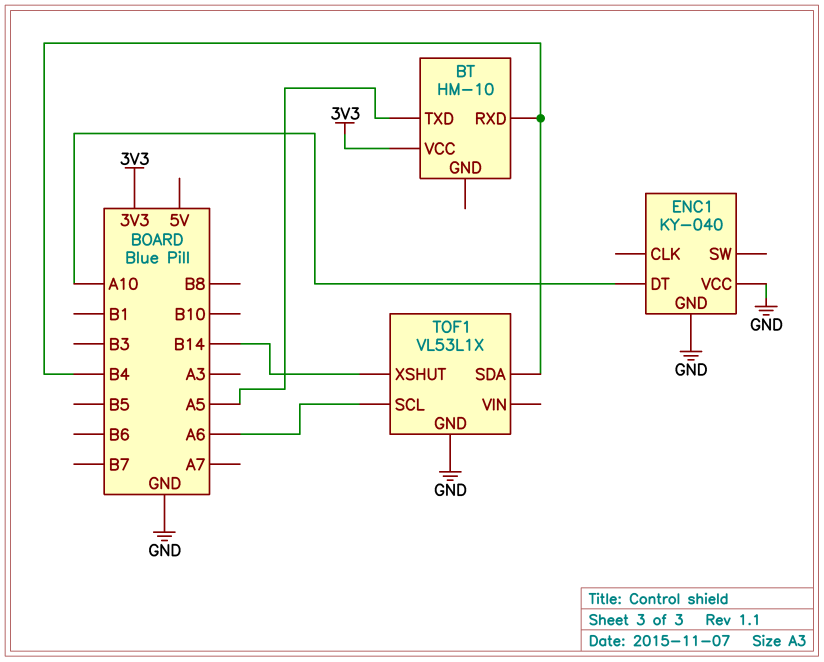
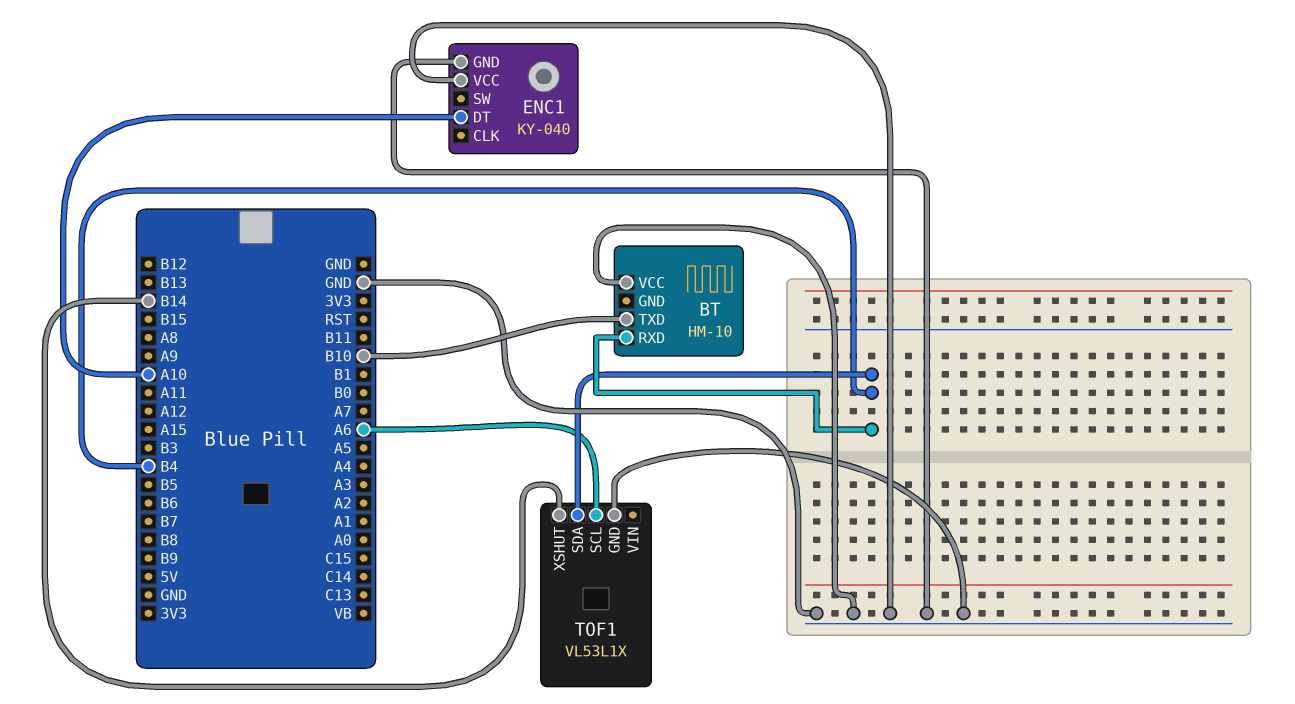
BT pin TXD: A5 -> B10
BT pin VCC: 3V3 -> GND

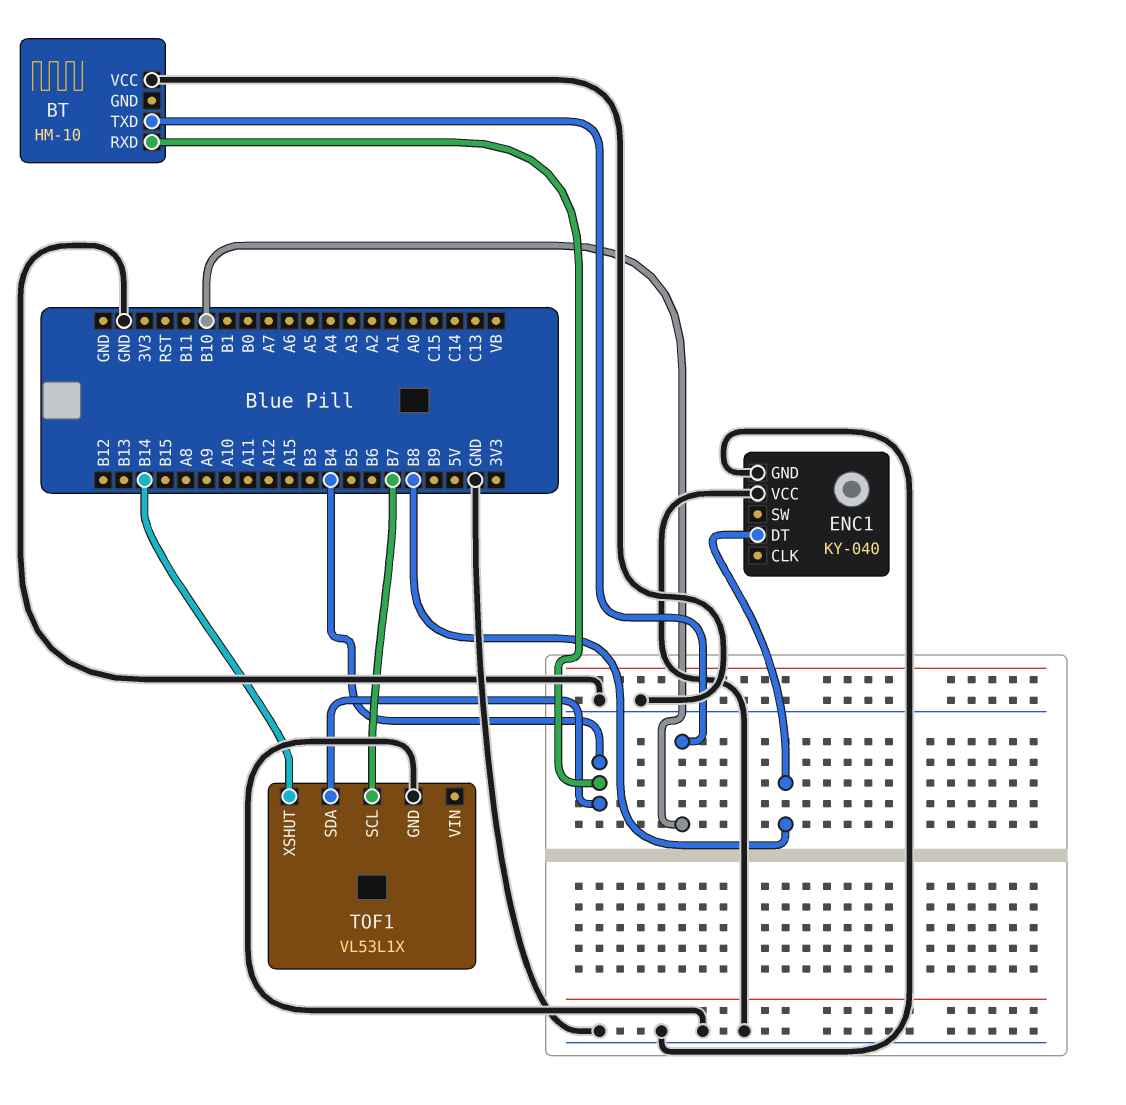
ENC1 pin DT: A10 -> B8
TOF1 pin SCL: A6 -> B7

